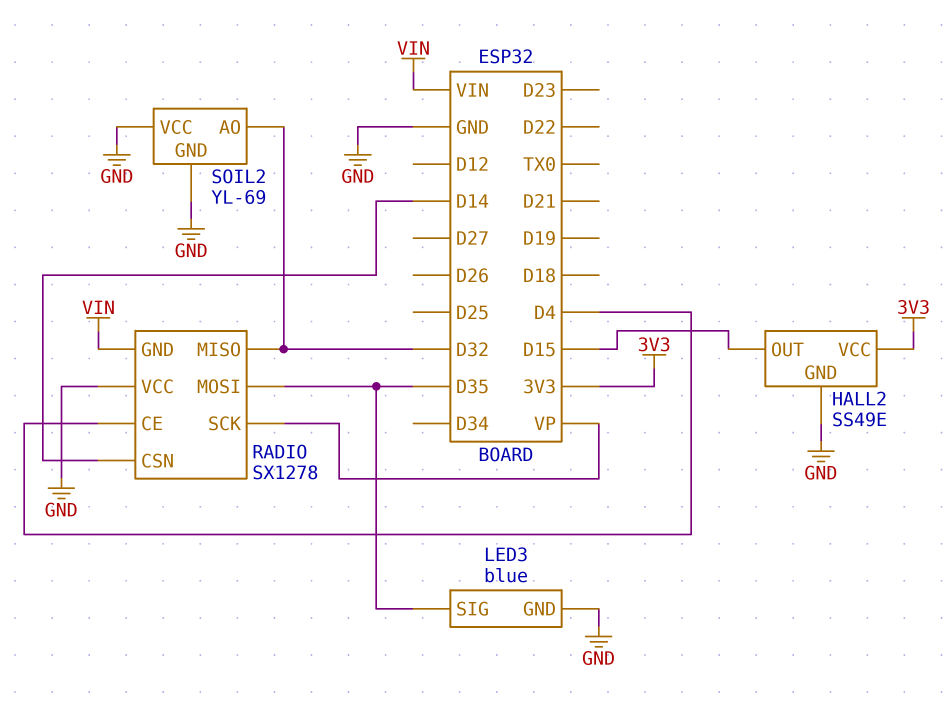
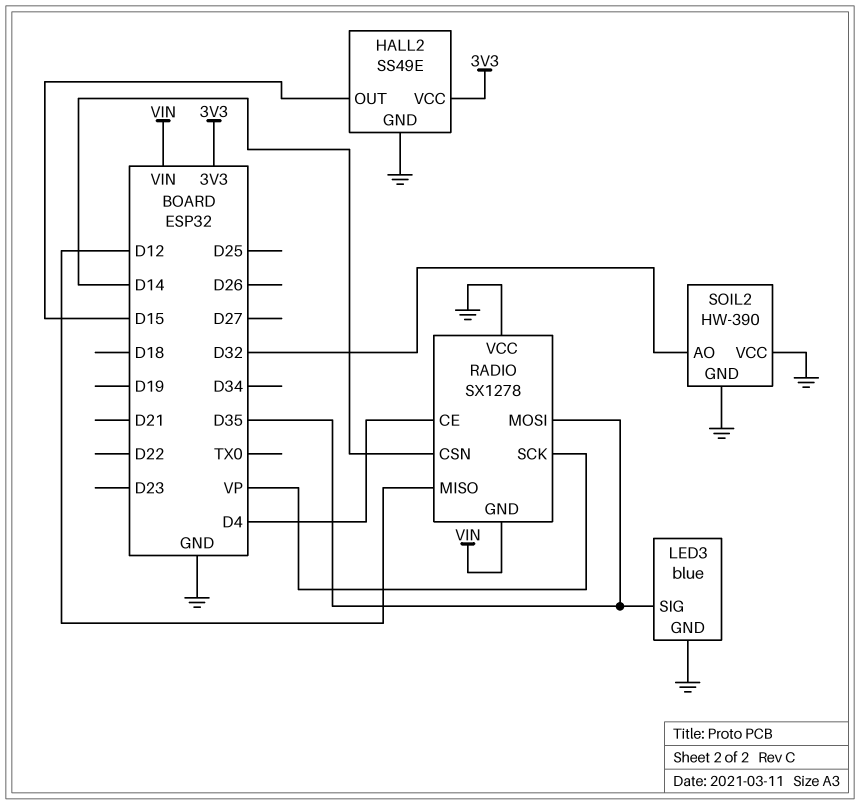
RADIO pin MISO: D32 -> D12
SOIL2: YL-69 -> HW-390

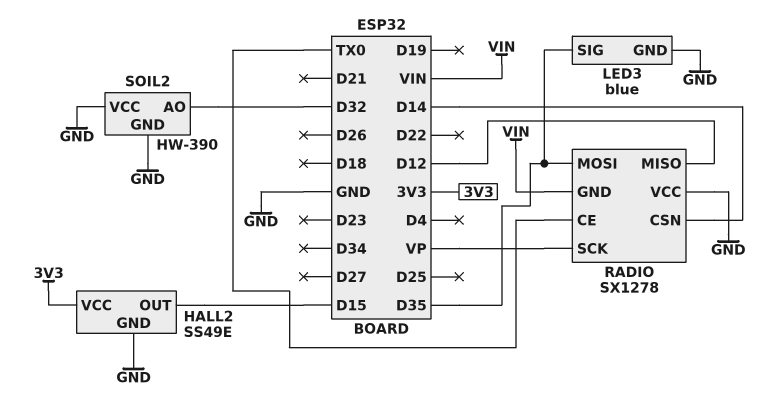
RADIO pin CE: D4 -> TX0

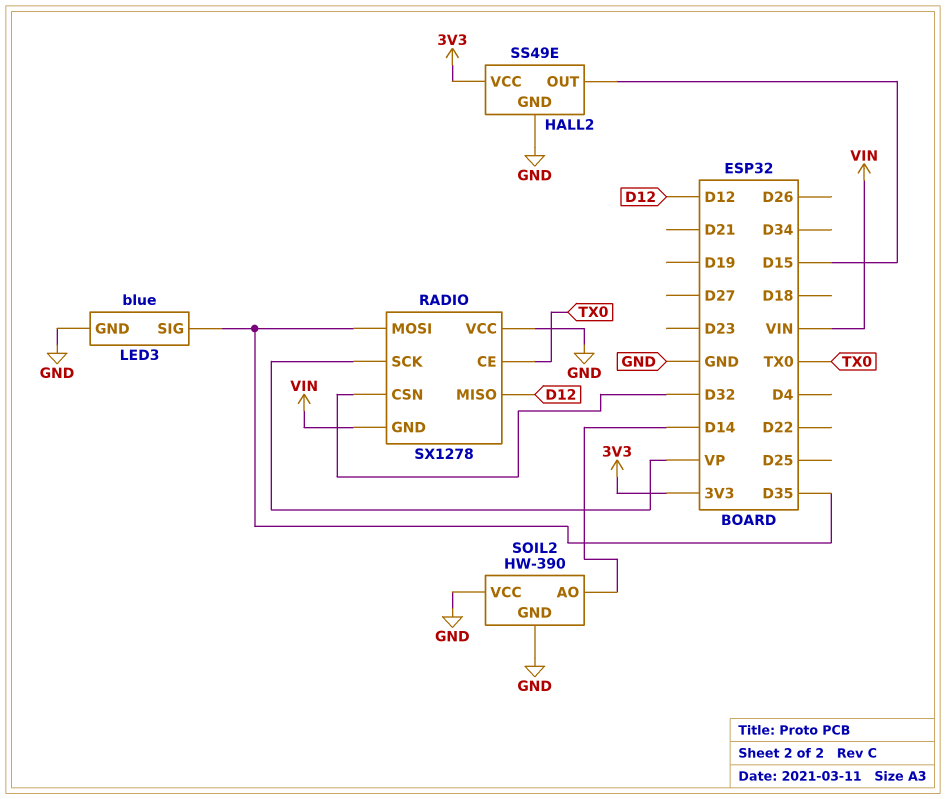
RADIO pin CSN: D14 -> D32
SOIL2 pin AO: D32 -> D14

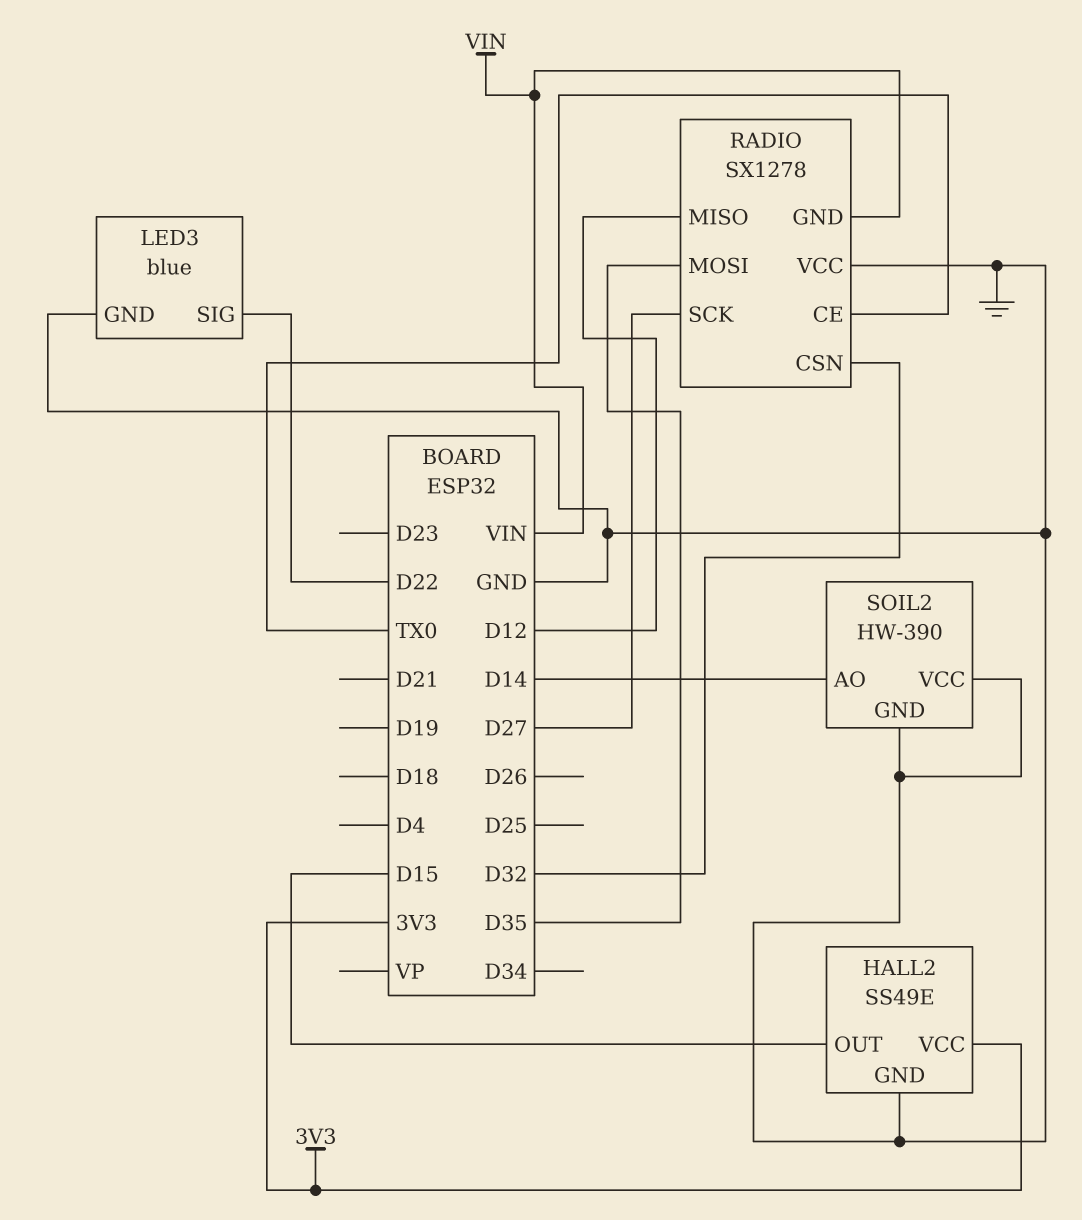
LED3 pin SIG: D35 -> D22
RADIO pin SCK: VP -> D27

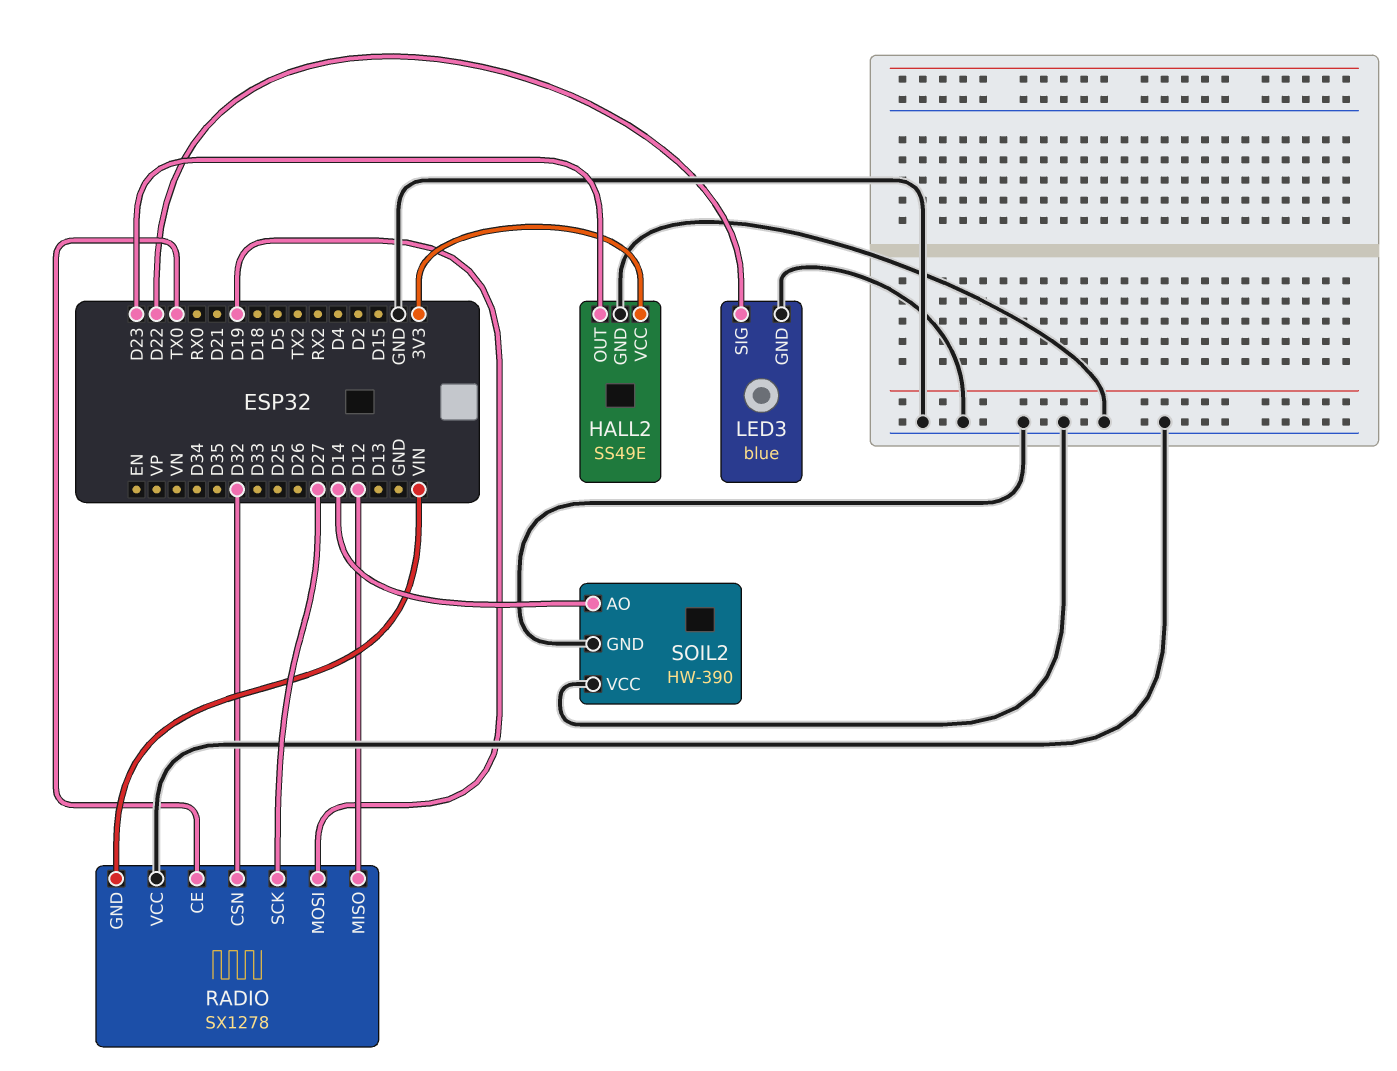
HALL2 pin OUT: D15 -> D23
RADIO pin MOSI: D35 -> D19

